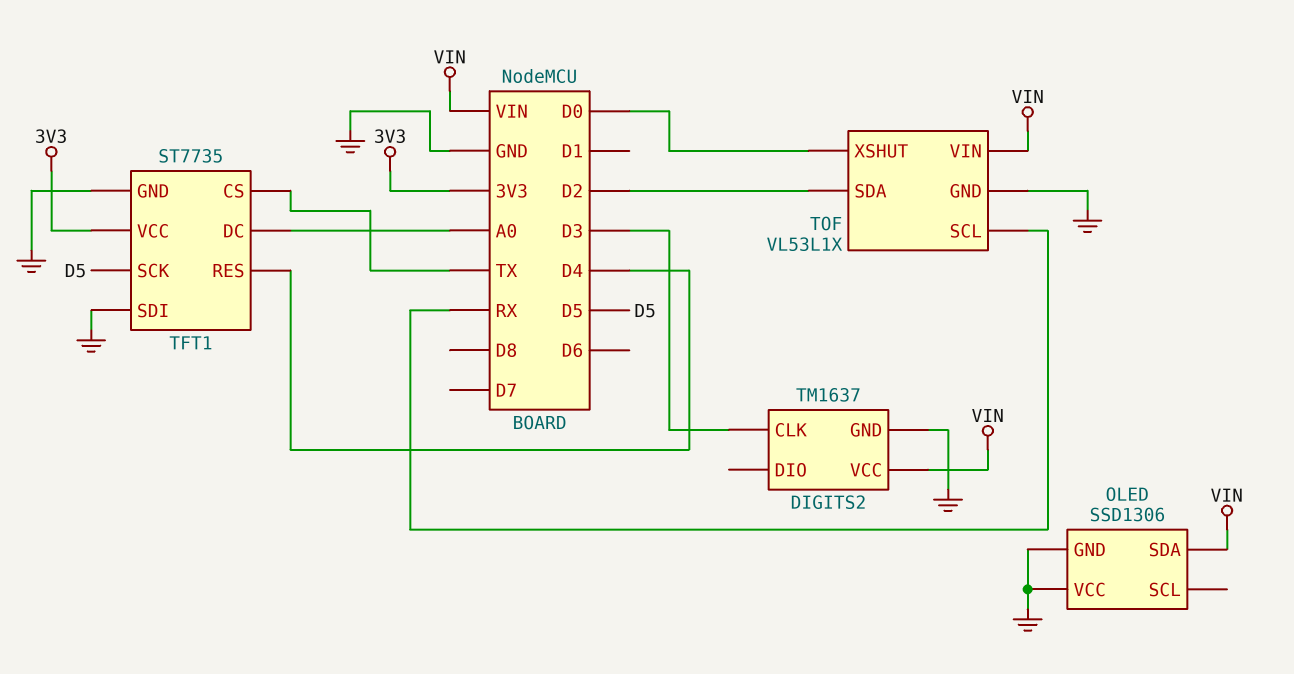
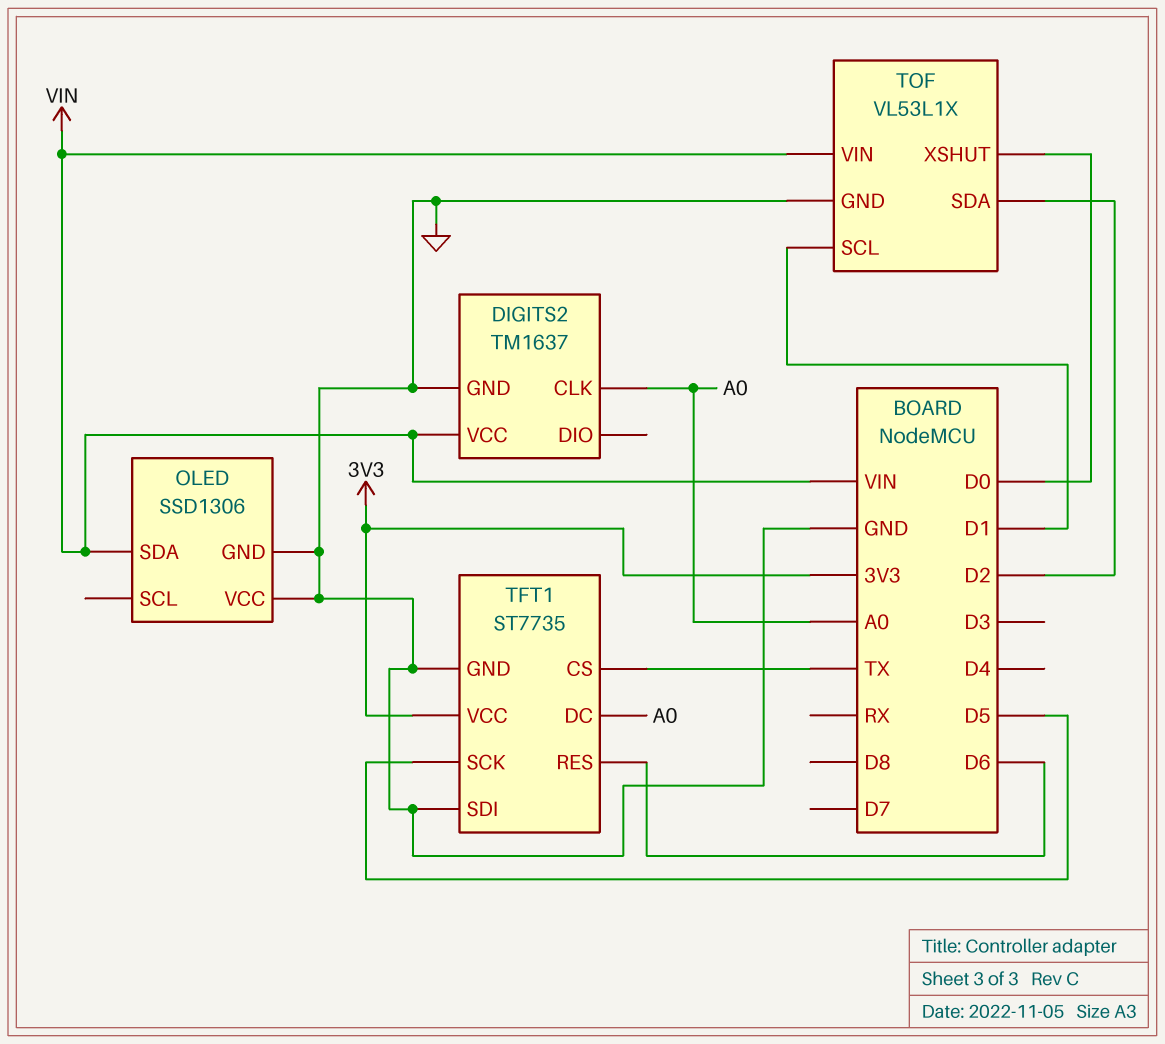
DIGITS2 pin CLK: D3 -> A0
TFT1 pin RES: D4 -> D6
TOF pin SCL: RX -> D1

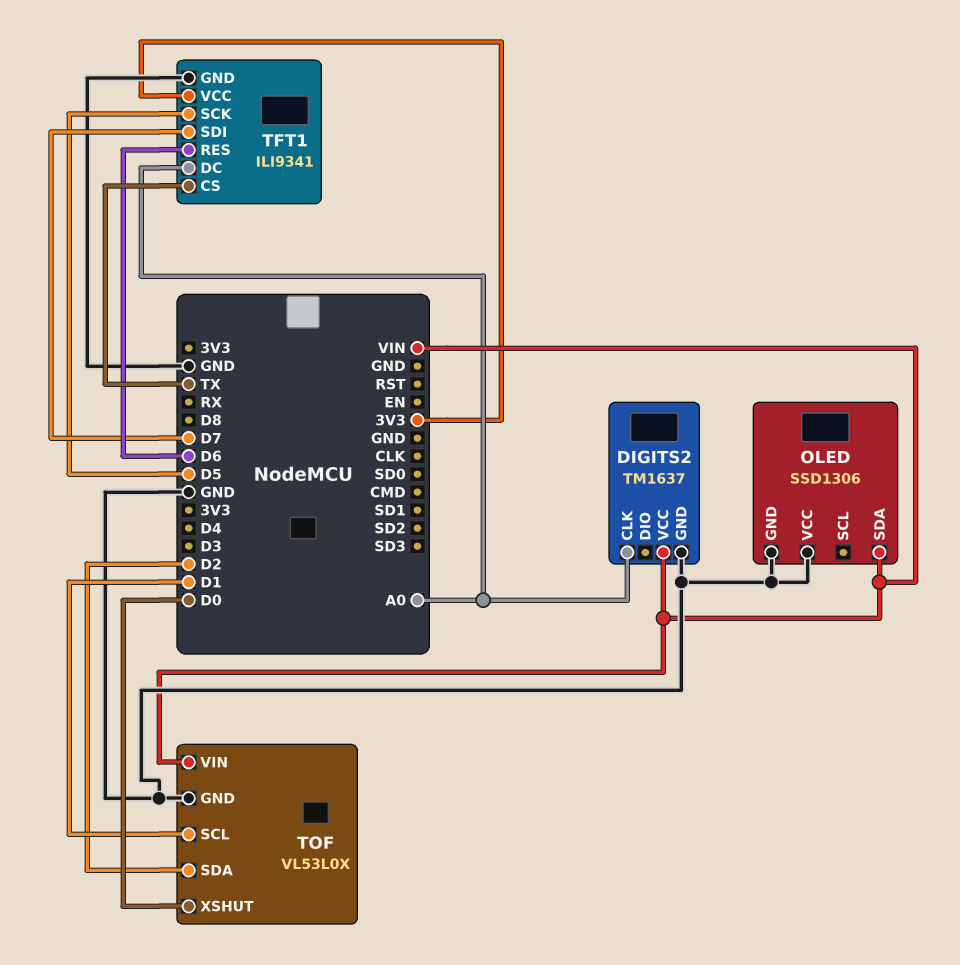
TFT1: ST7735 -> ILI9341
TFT1 pin SDI: GND -> D7
TOF: VL53L1X -> VL53L0X

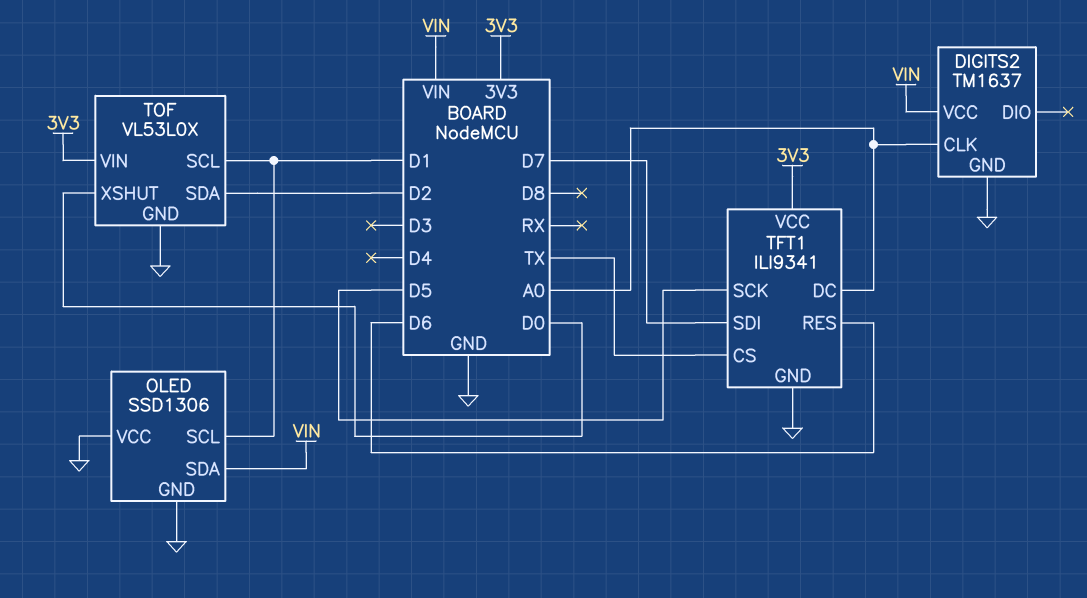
OLED pin SCL: none -> D1
TOF pin VIN: VIN -> 3V3

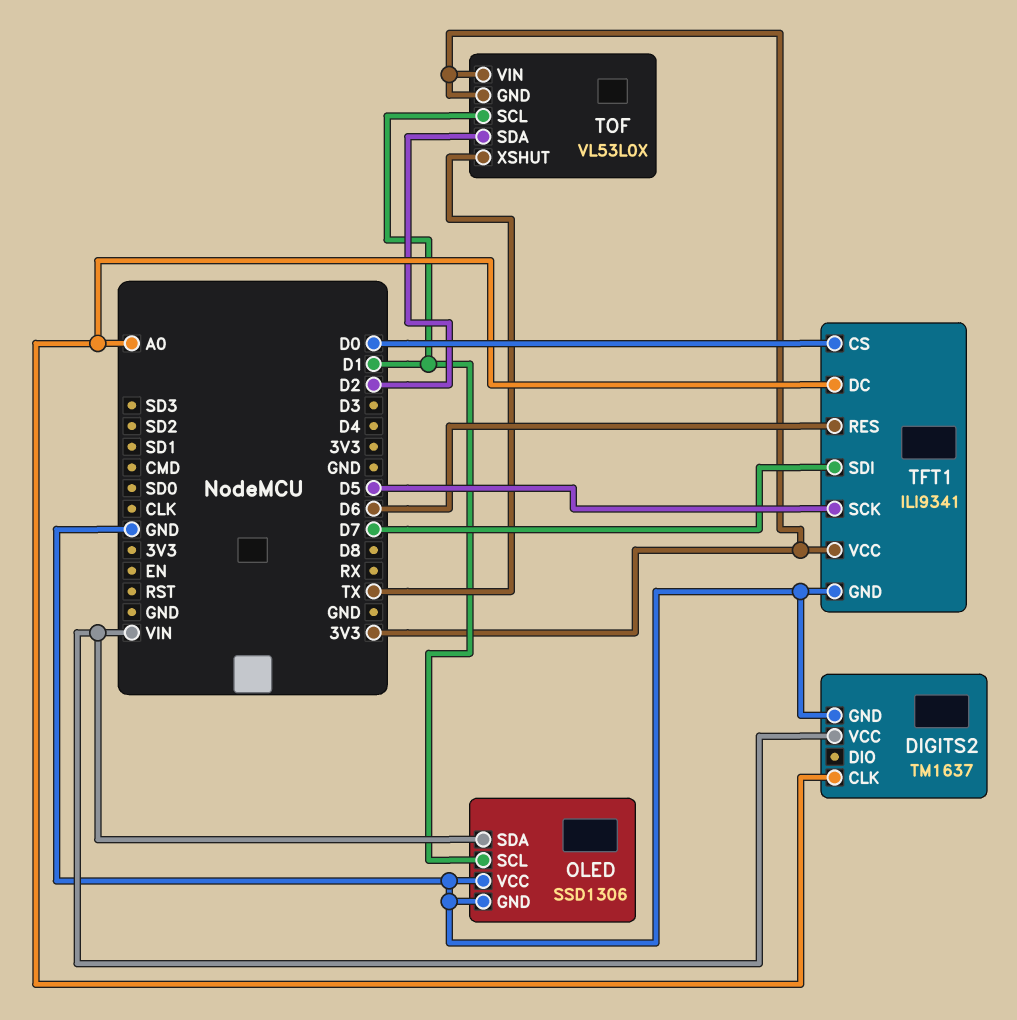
TFT1 pin CS: TX -> D0
TOF pin GND: GND -> 3V3
TOF pin XSHUT: D0 -> TX

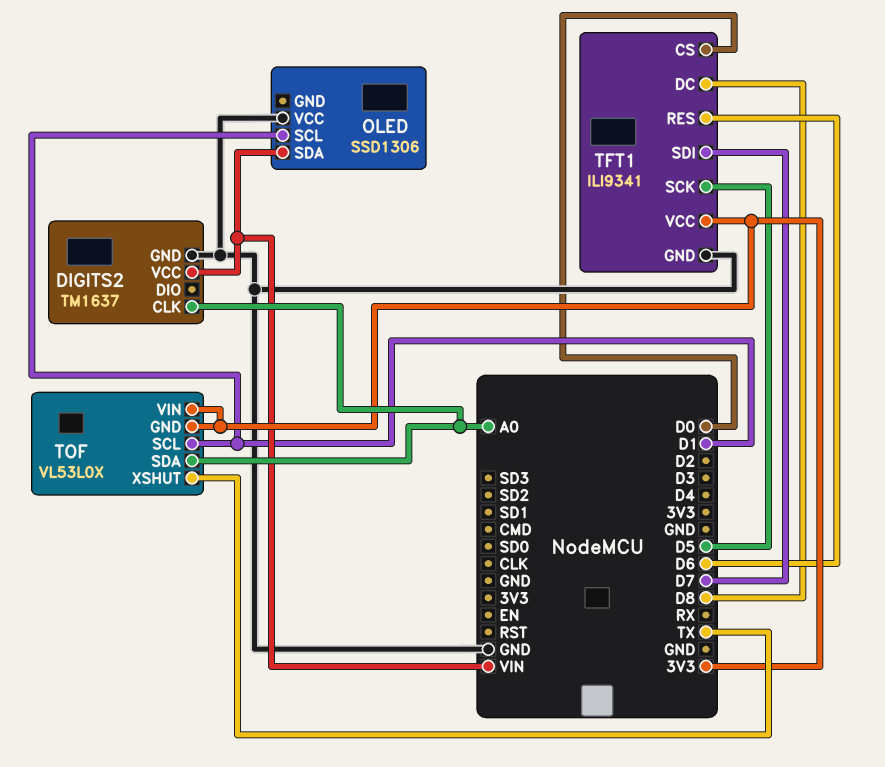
OLED pin GND: GND -> none
TFT1 pin DC: A0 -> D8
TOF pin SDA: D2 -> A0

